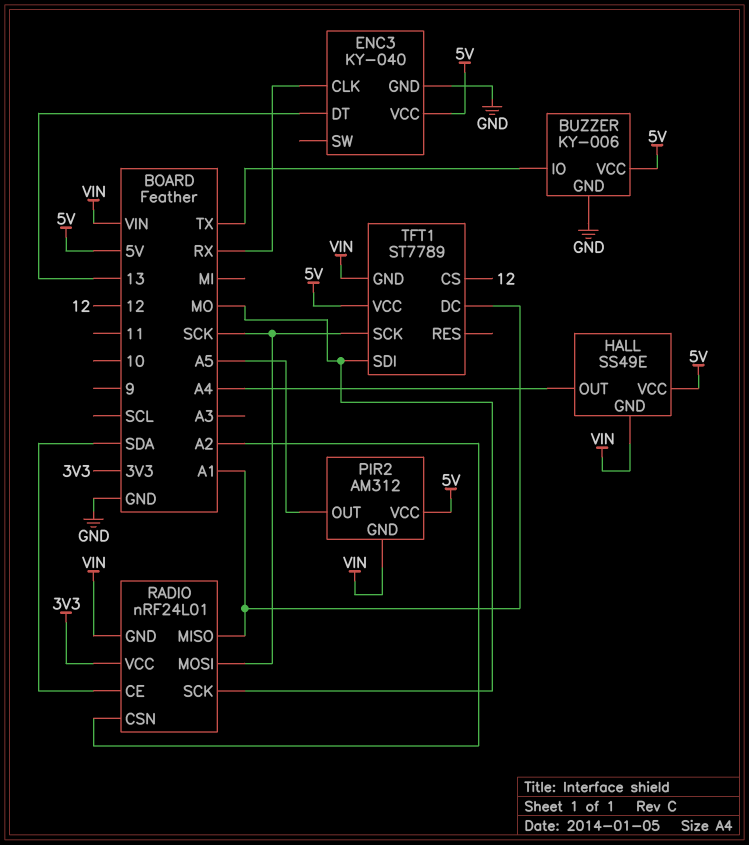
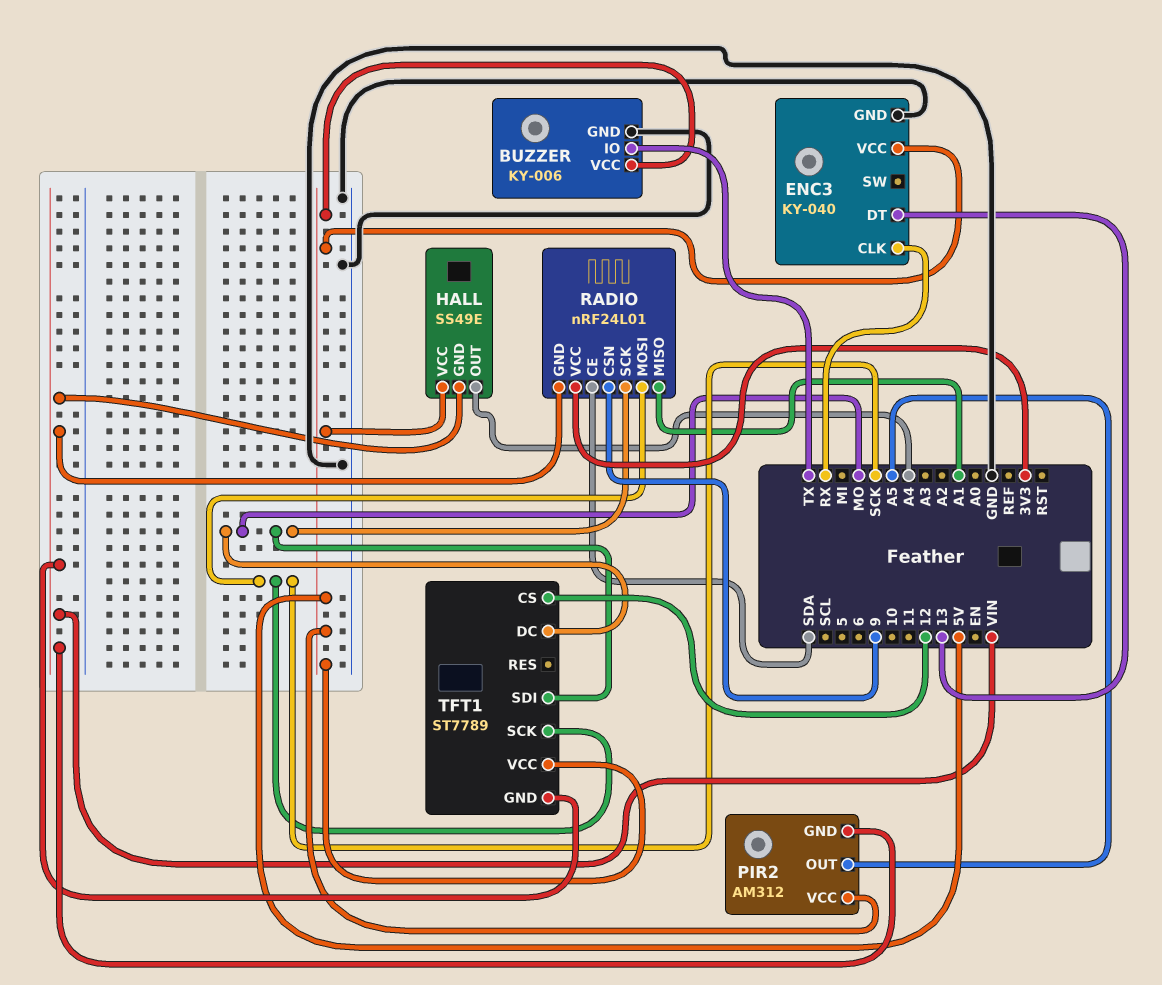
RADIO pin CSN: A2 -> 9
TFT1 pin DC: A1 -> MO

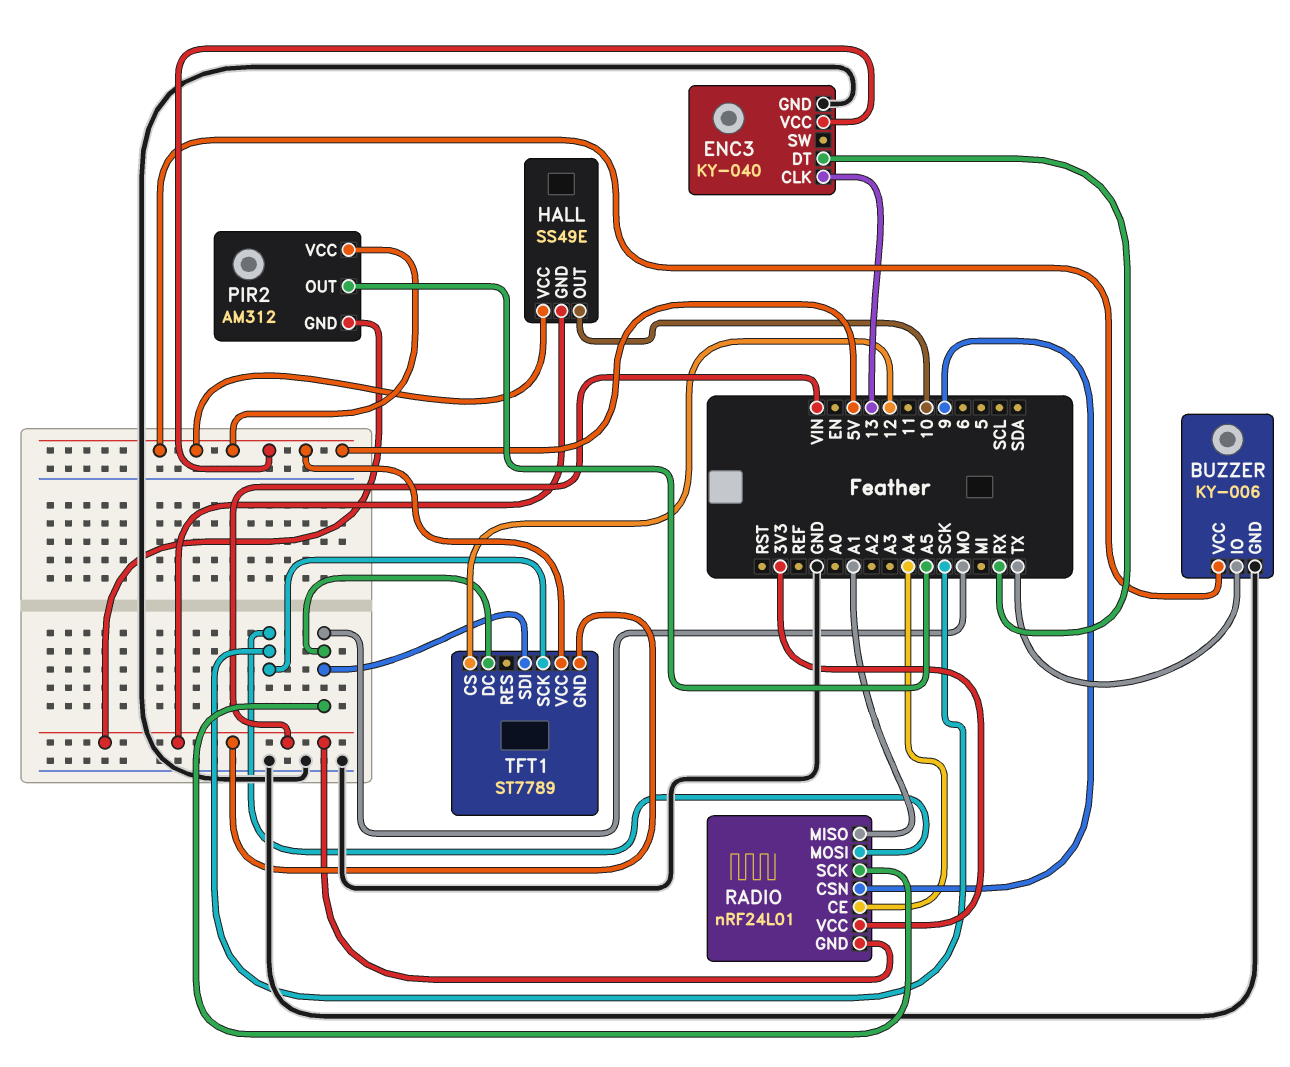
ENC3 pin CLK: RX -> 13
ENC3 pin DT: 13 -> RX
HALL pin OUT: A4 -> 10
RADIO pin CE: SDA -> A4

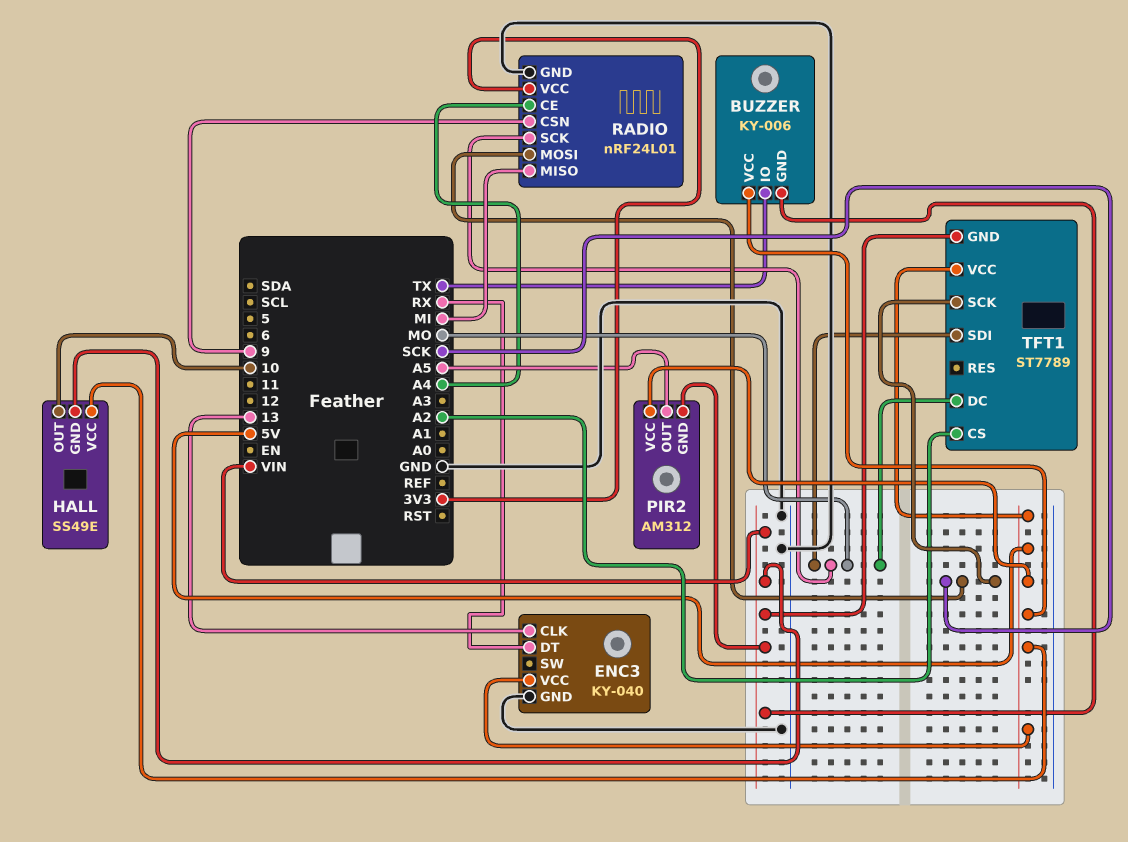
BUZZER pin GND: GND -> VIN
RADIO pin GND: VIN -> GND
RADIO pin MISO: A1 -> MI
TFT1 pin CS: 12 -> A2

